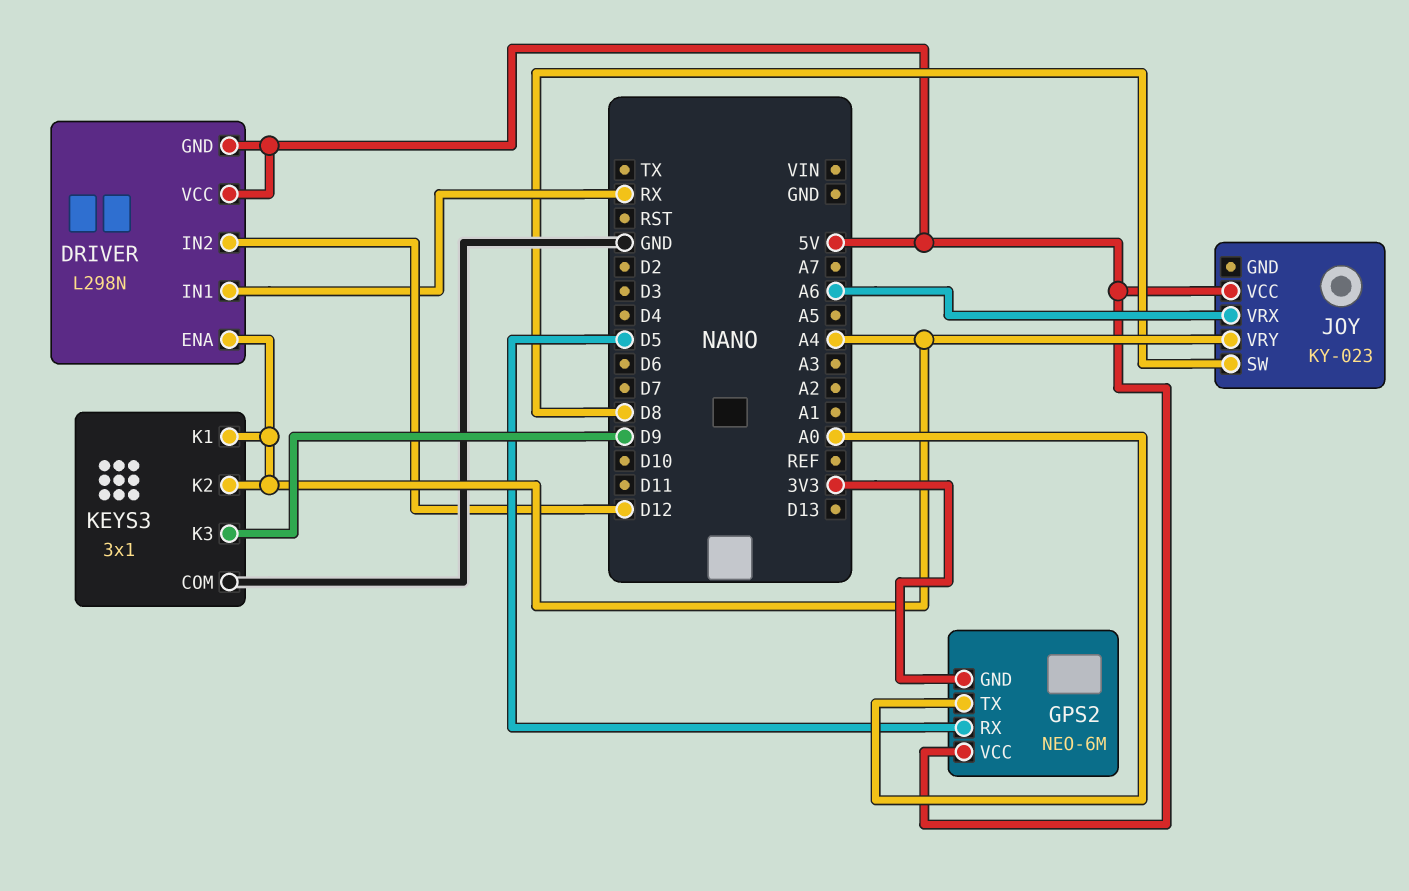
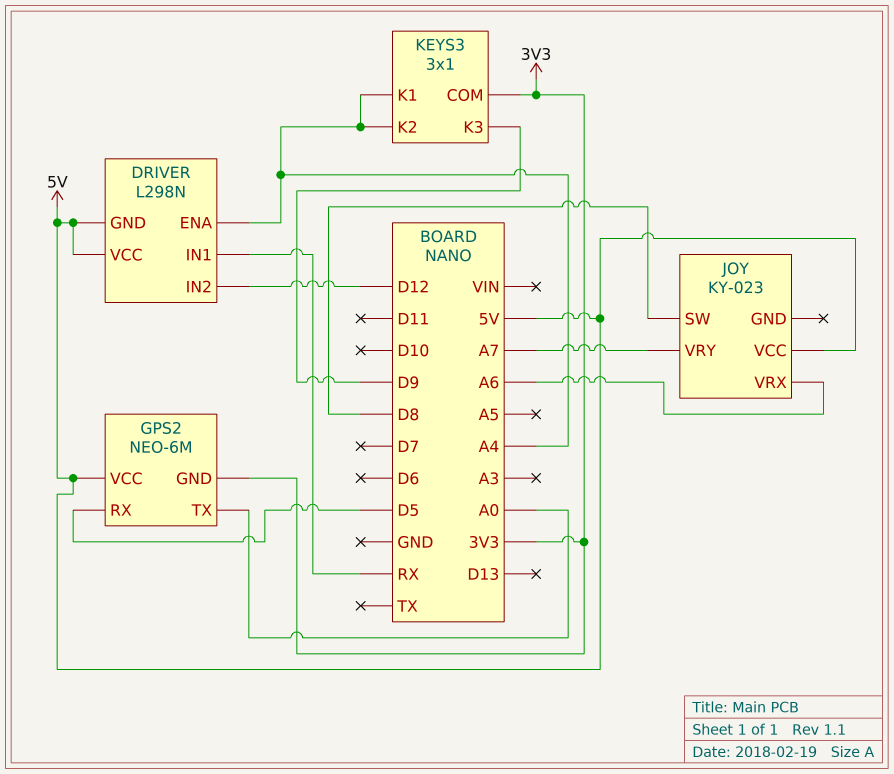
JOY pin VRY: A4 -> A7
KEYS3 pin COM: GND -> 3V3

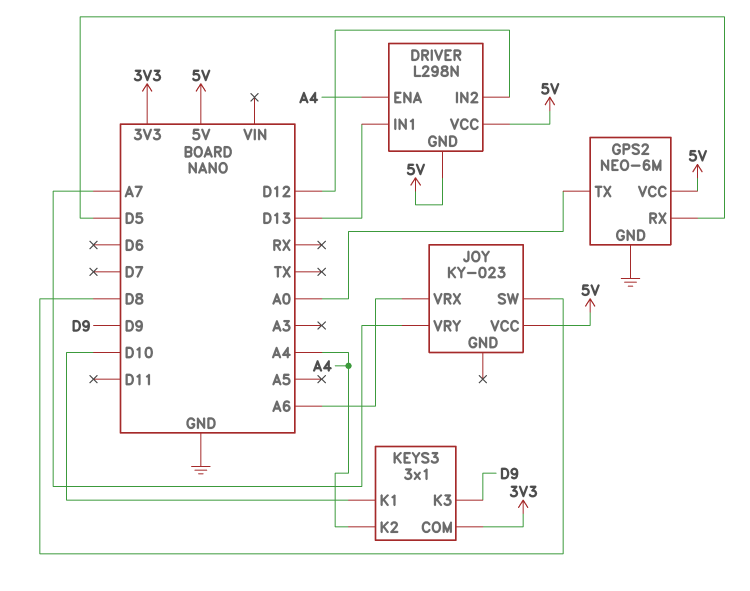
DRIVER pin IN1: RX -> D13
GPS2 pin GND: 3V3 -> GND
KEYS3 pin K1: A4 -> D10

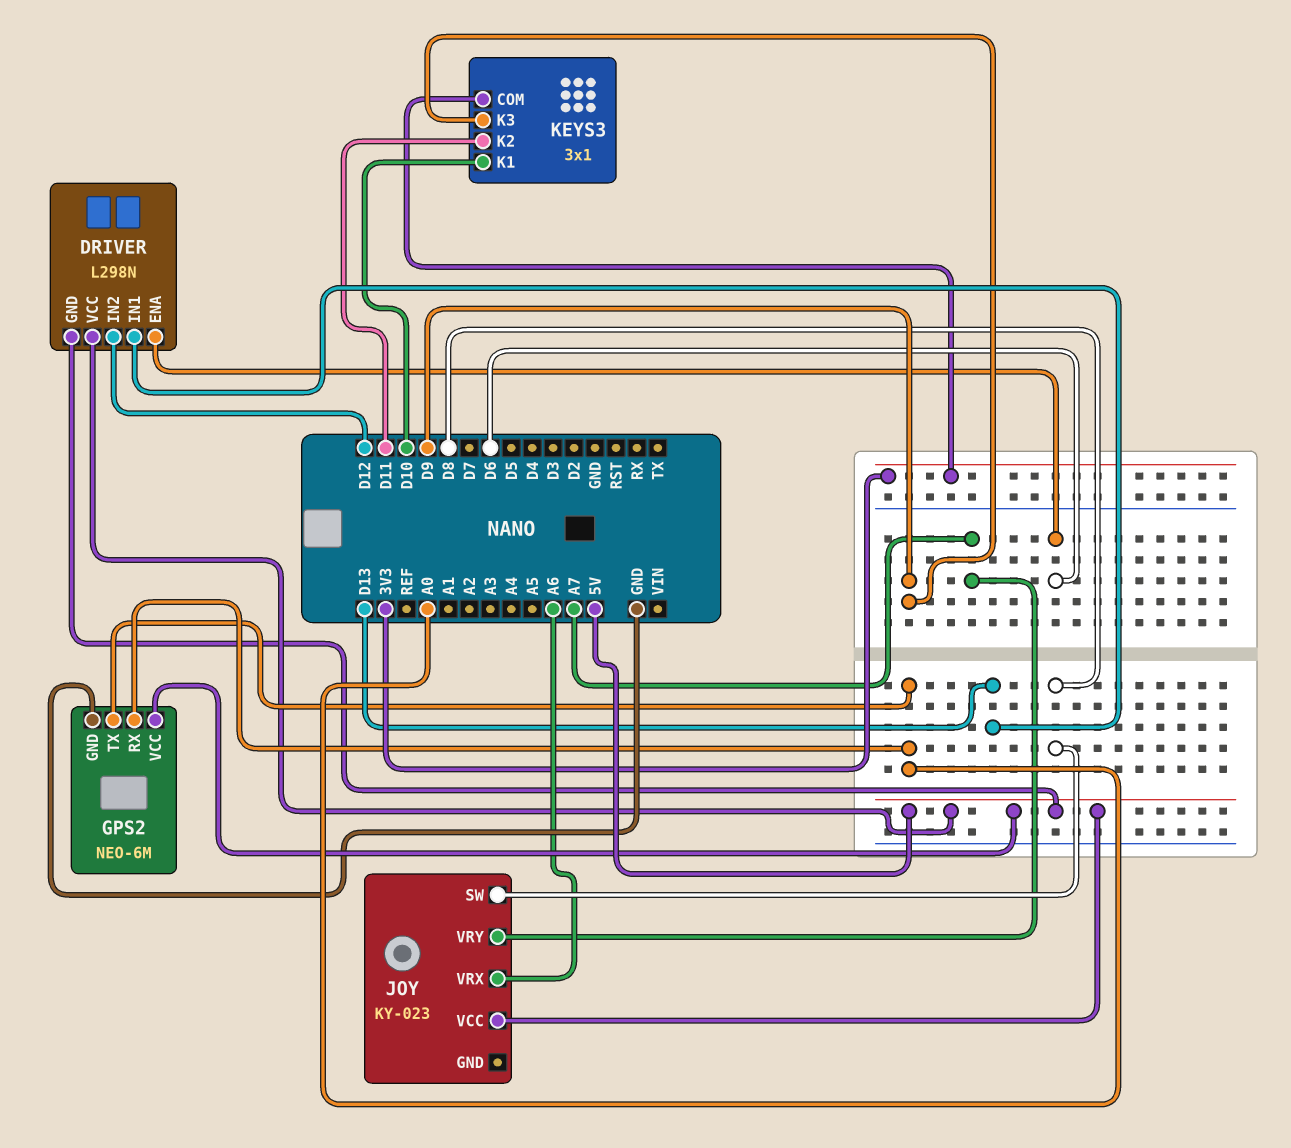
DRIVER pin ENA: A4 -> D6
GPS2 pin RX: D5 -> A0
KEYS3 pin K2: A4 -> D11

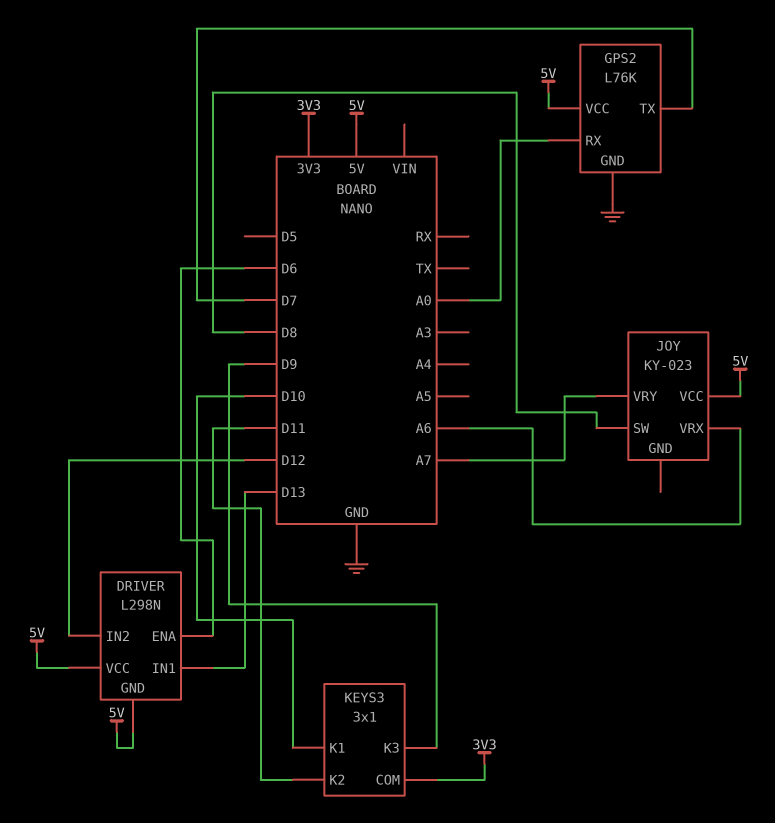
GPS2: NEO-6M -> L76K
GPS2 pin TX: A0 -> D7

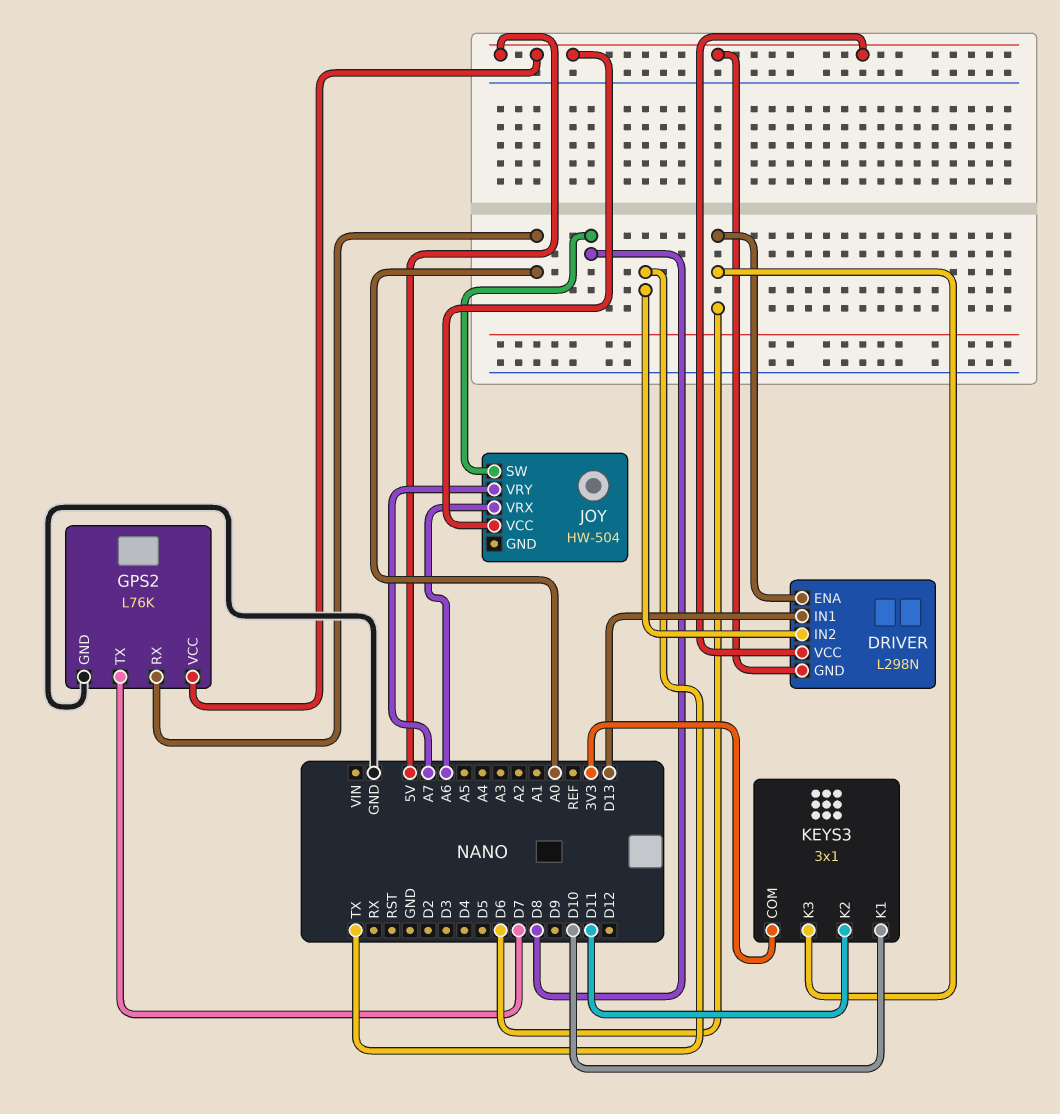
DRIVER pin IN2: D12 -> TX
JOY: KY-023 -> HW-504
KEYS3 pin K3: D9 -> D6

